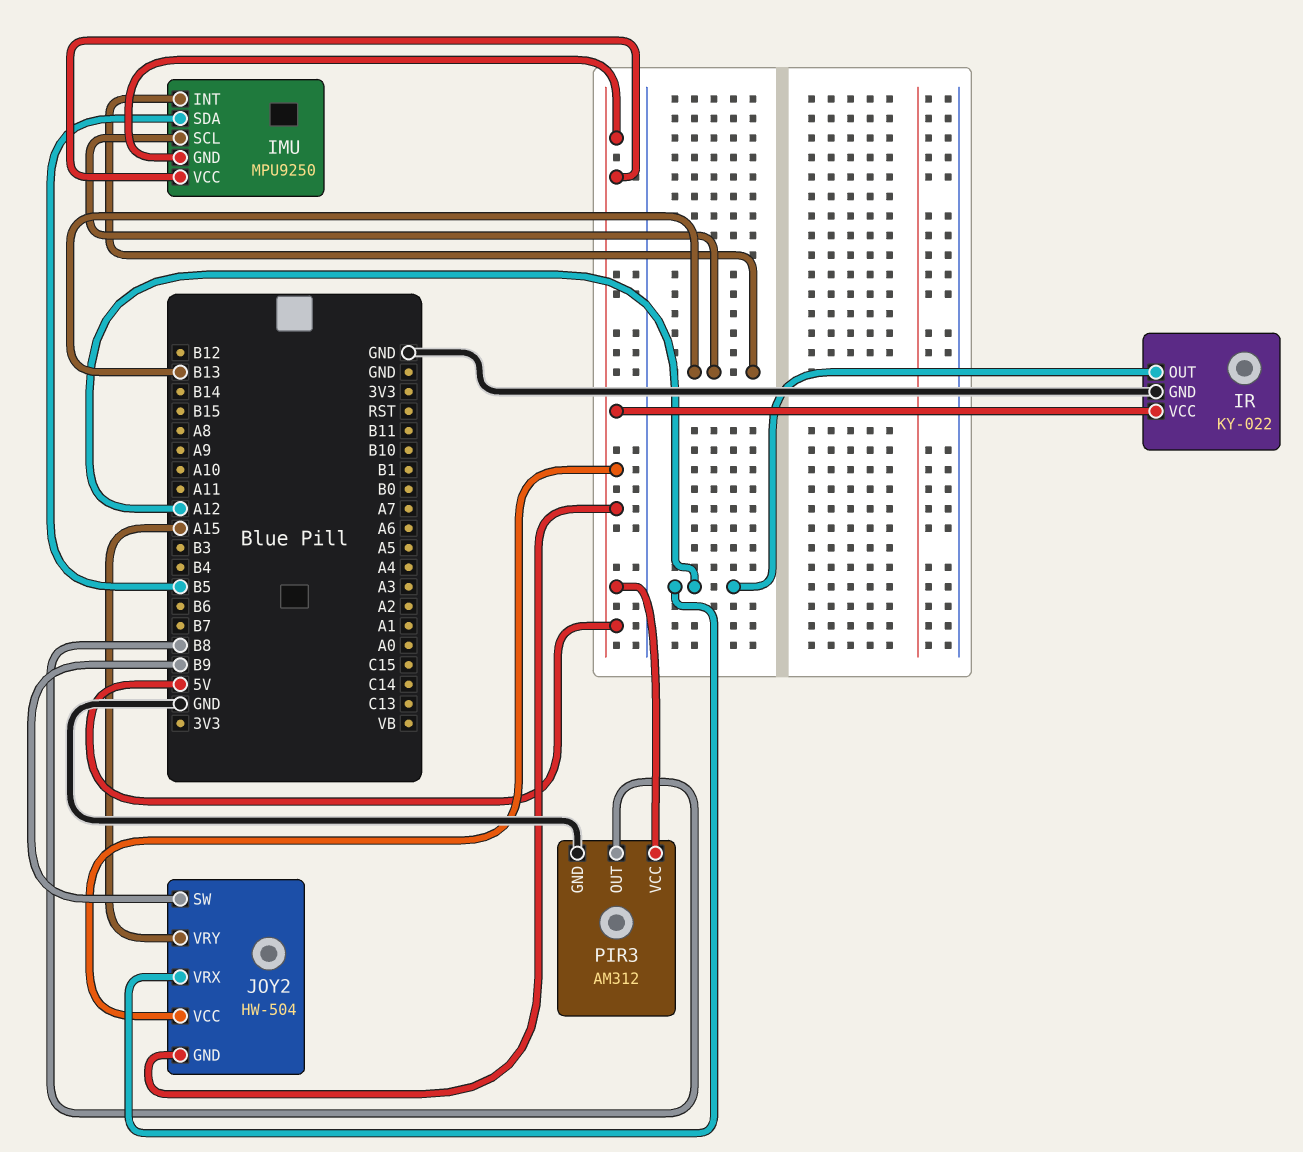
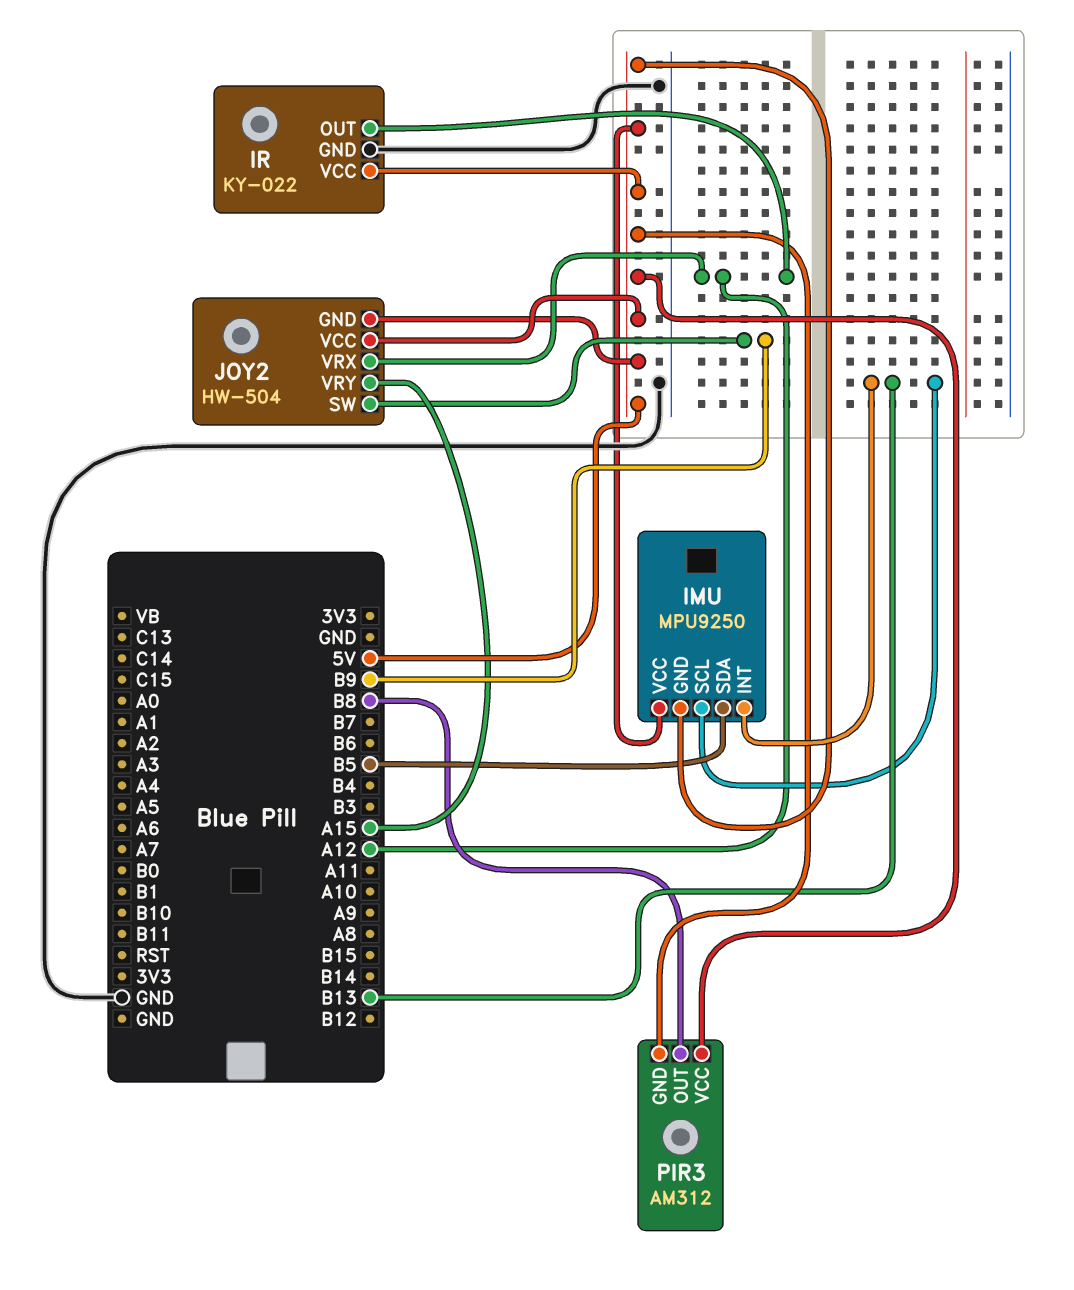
PIR3 pin GND: GND -> 5V

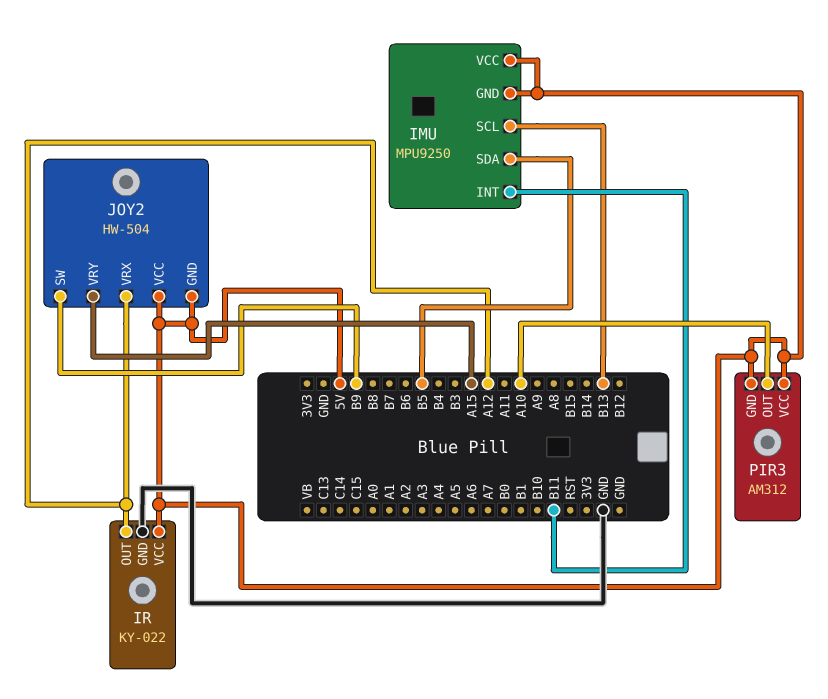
IMU pin INT: B13 -> B11
PIR3 pin OUT: B8 -> A10

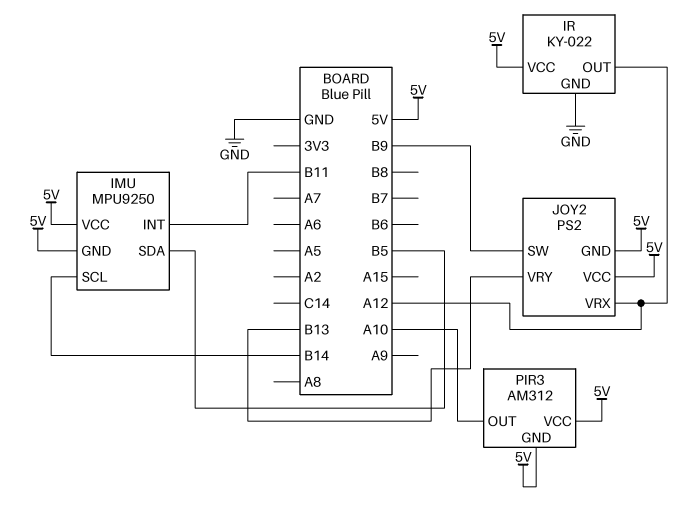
IMU pin SCL: B13 -> B14
JOY2: HW-504 -> PS2
JOY2 pin VRY: A15 -> B13

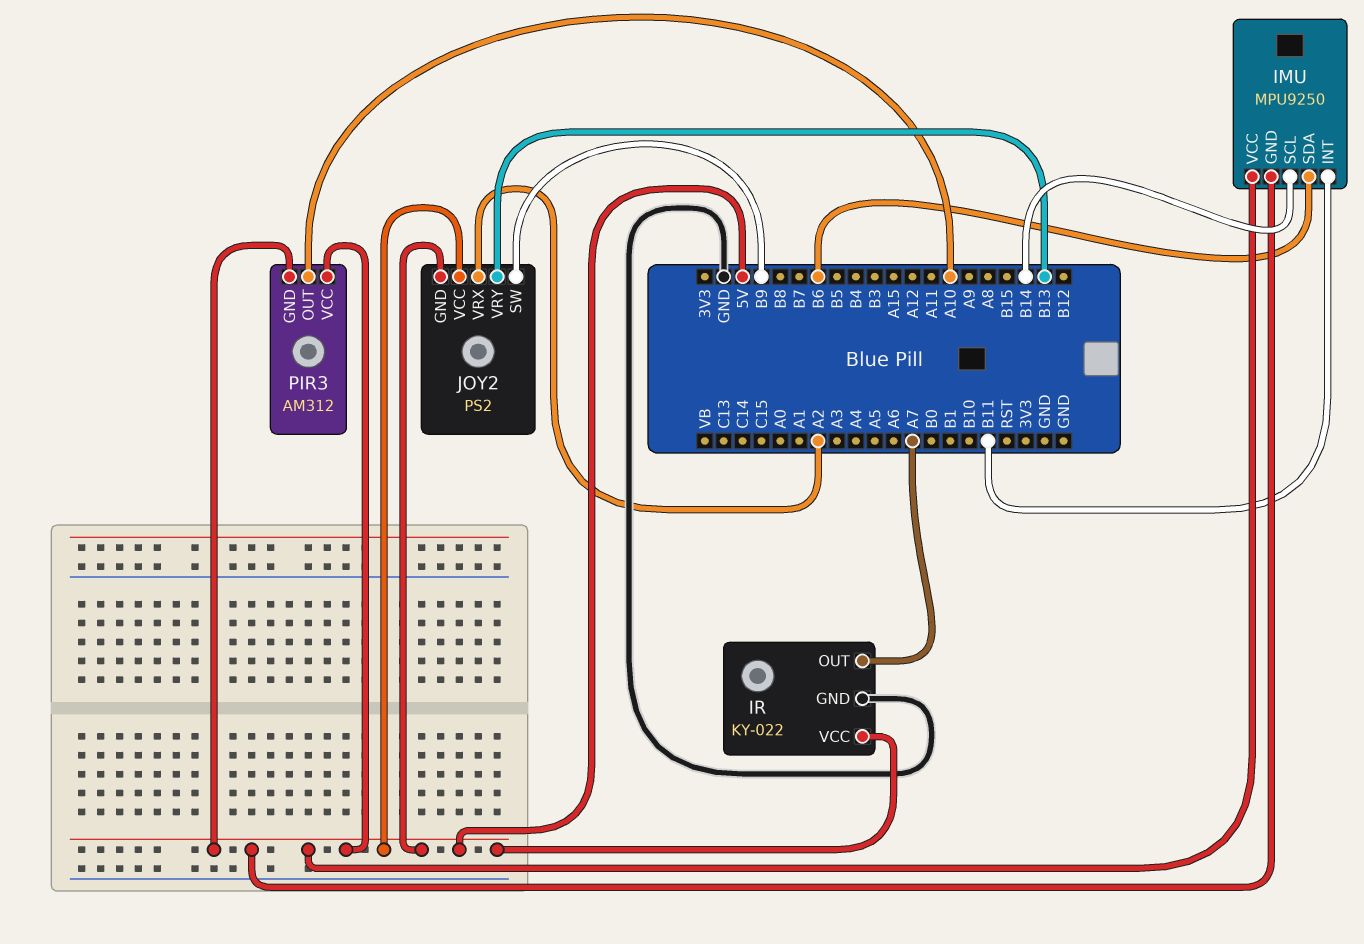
IMU pin SDA: B5 -> B6
IR pin OUT: A12 -> A7
JOY2 pin VRX: A12 -> A2

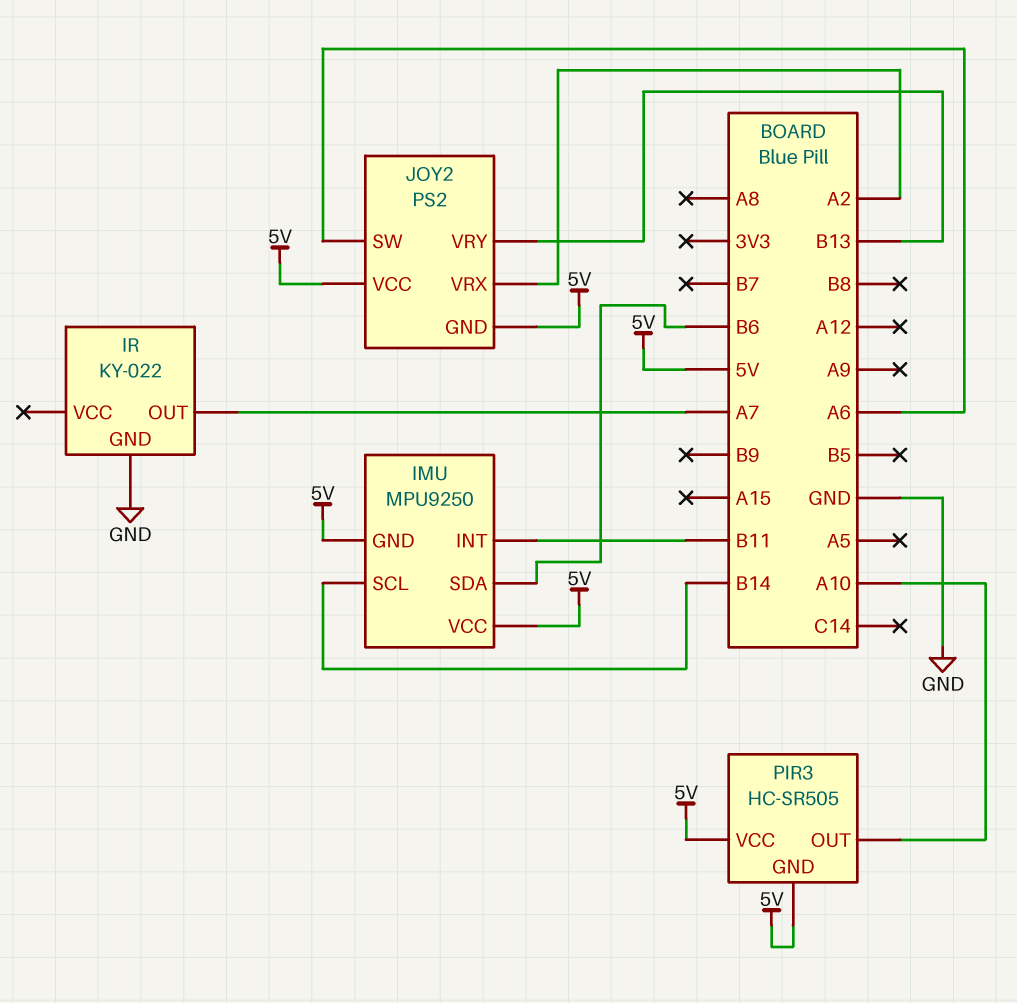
IR pin VCC: 5V -> none
JOY2 pin SW: B9 -> A6
PIR3: AM312 -> HC-SR505

